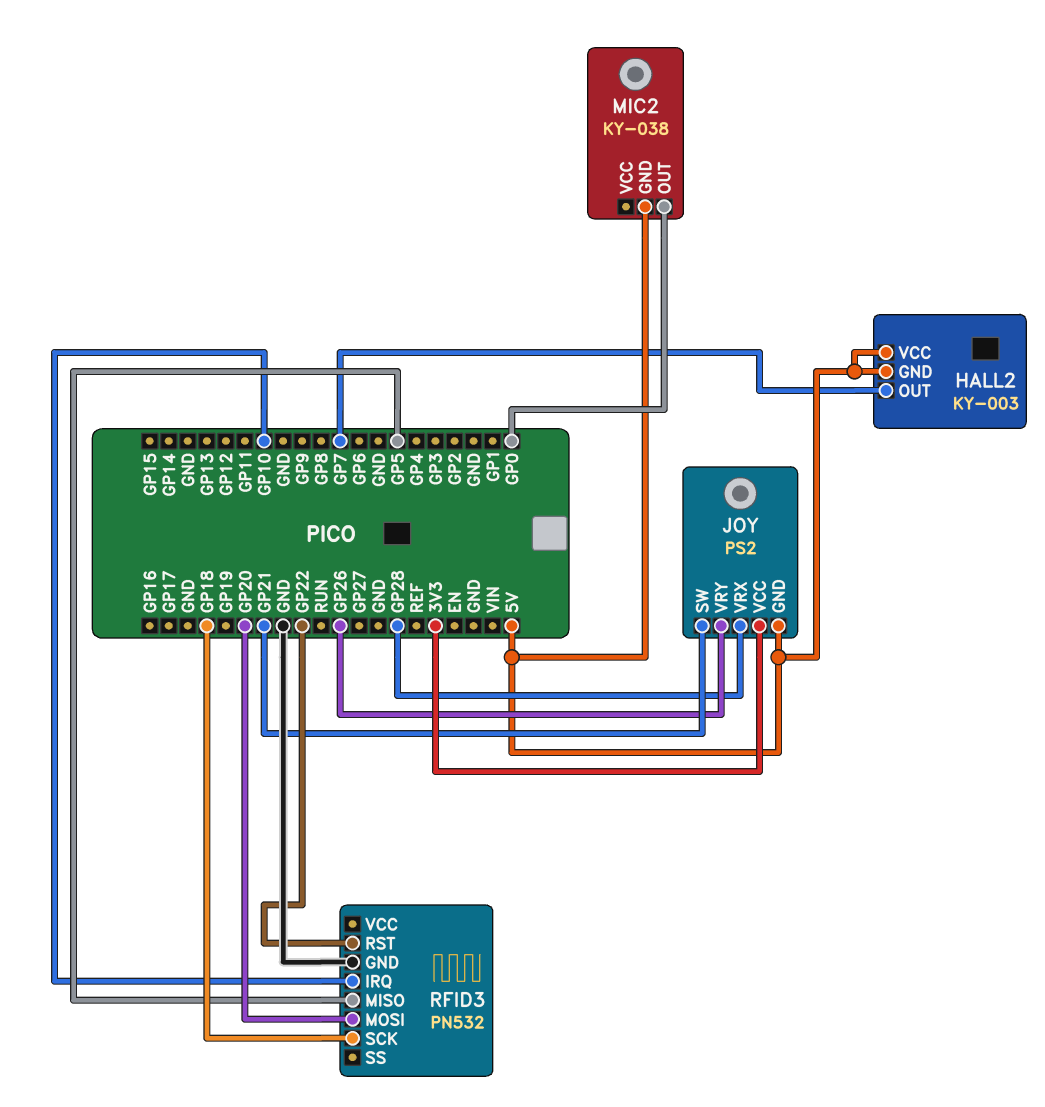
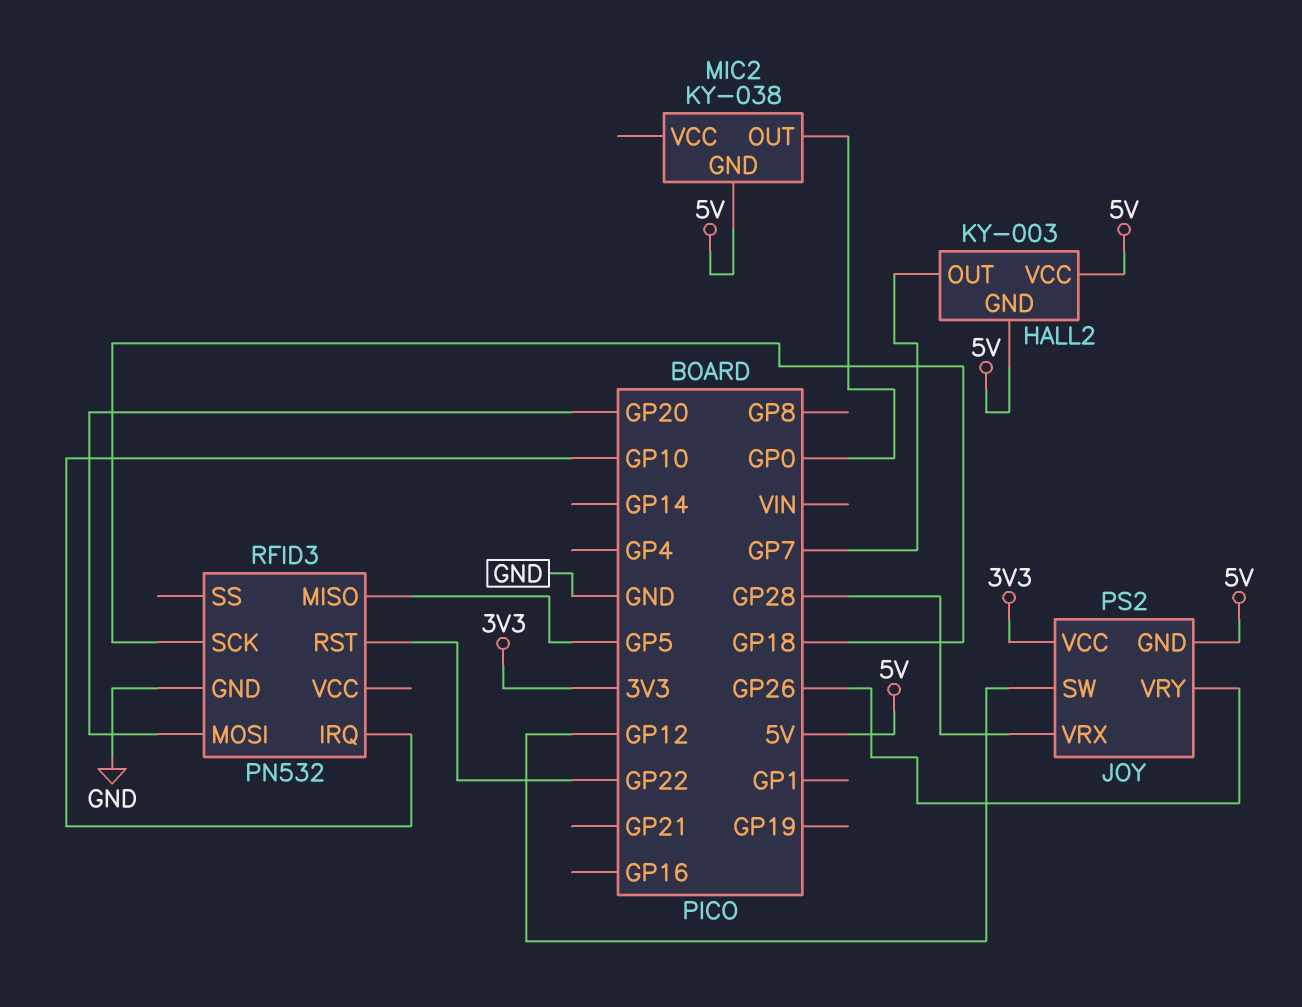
JOY pin SW: GP21 -> GP12

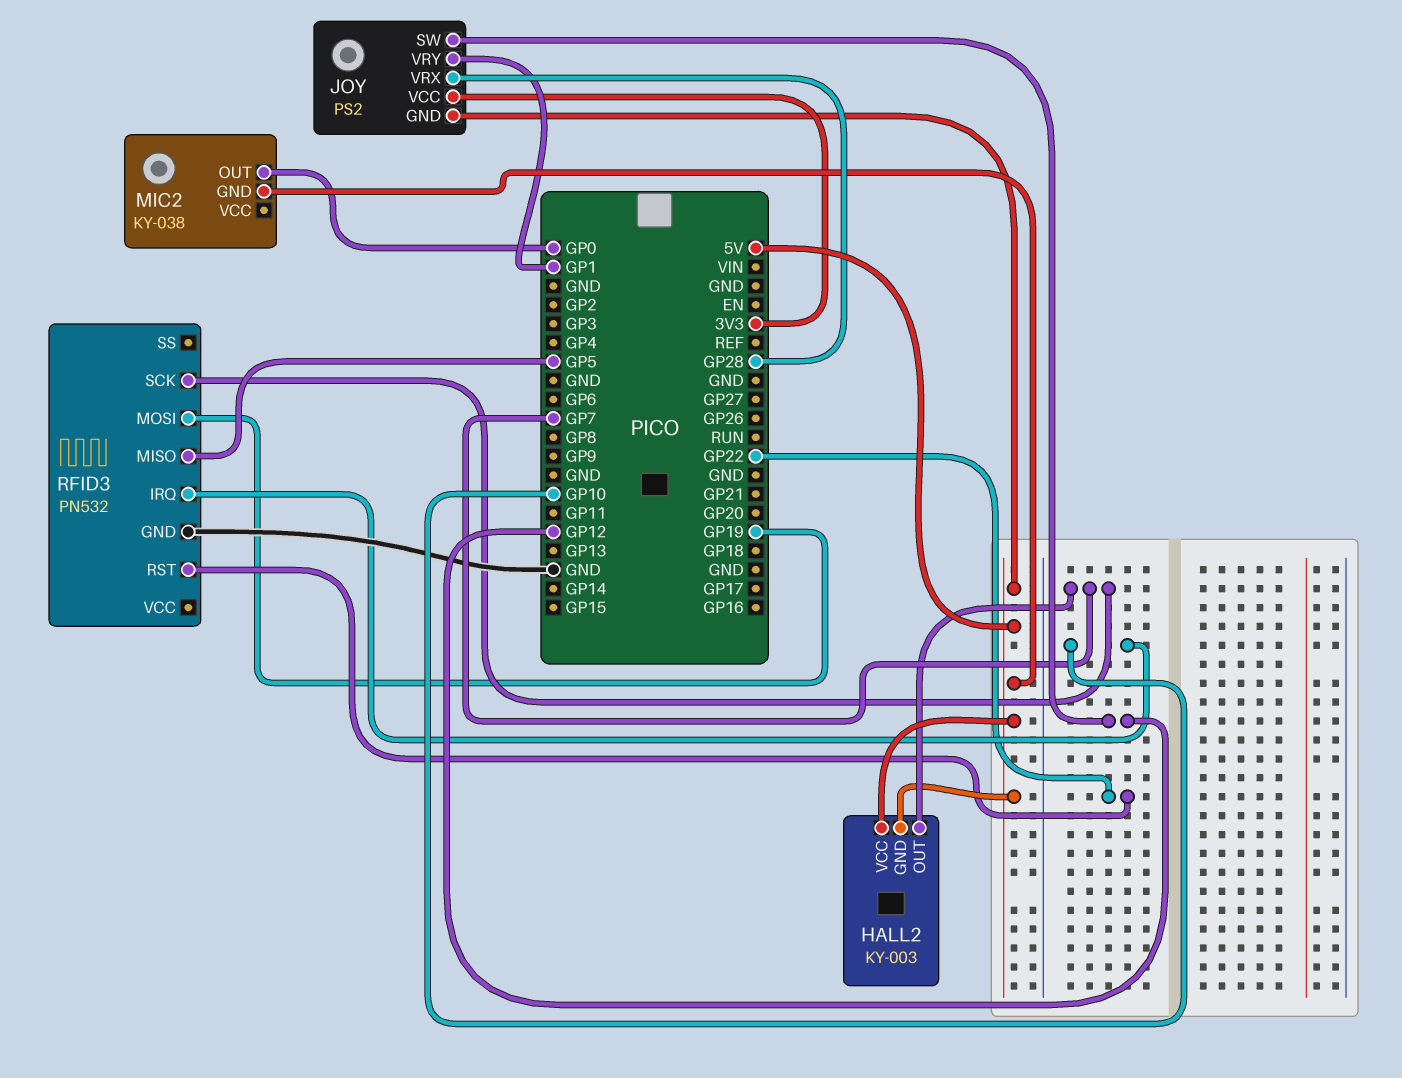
JOY pin VRY: GP26 -> GP1
RFID3 pin MOSI: GP20 -> GP19
RFID3 pin SCK: GP18 -> GP7

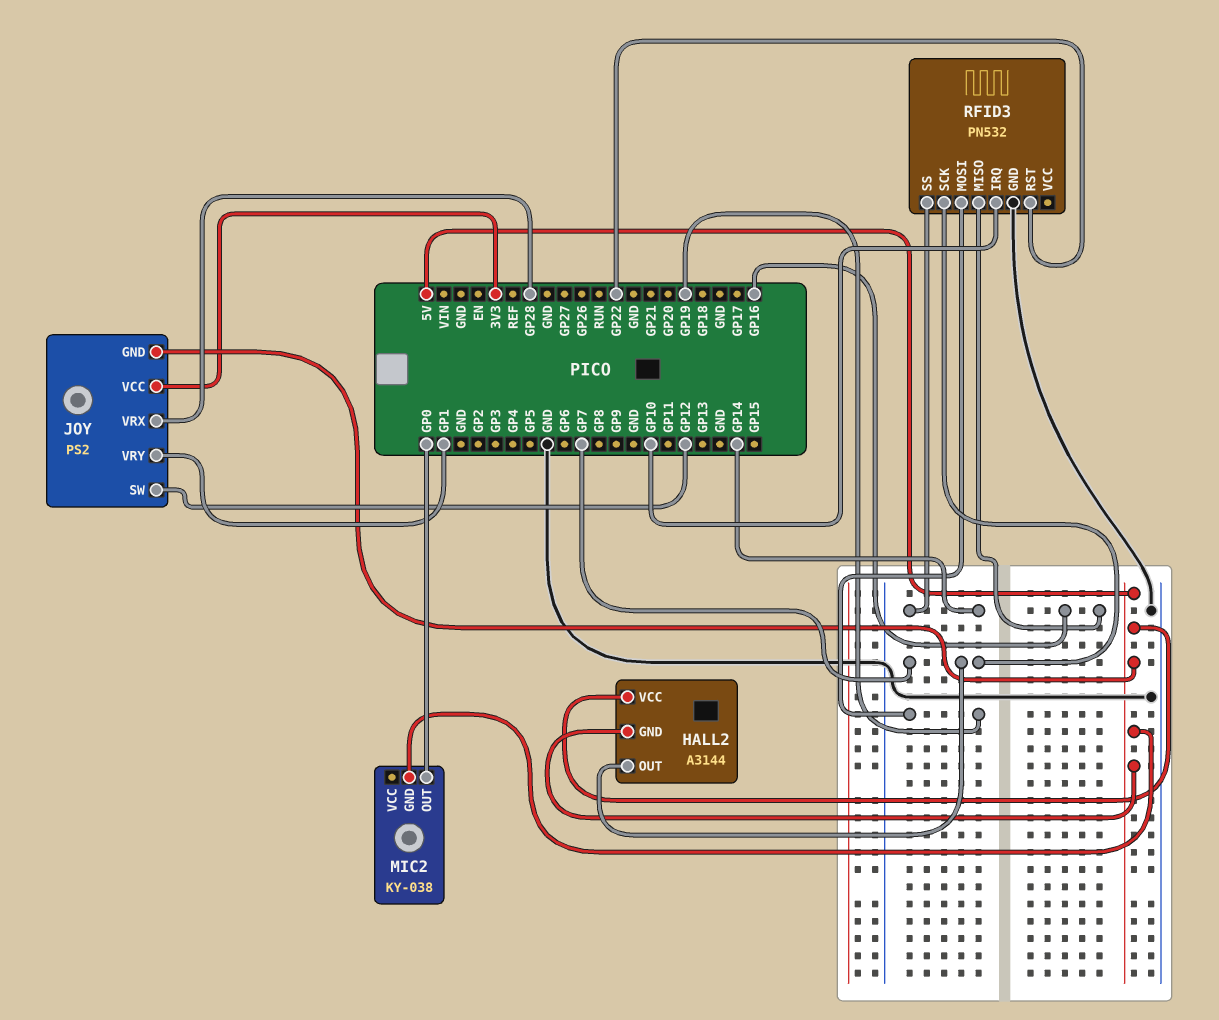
HALL2: KY-003 -> A3144
RFID3 pin MISO: GP5 -> GP16
RFID3 pin SS: none -> GP14

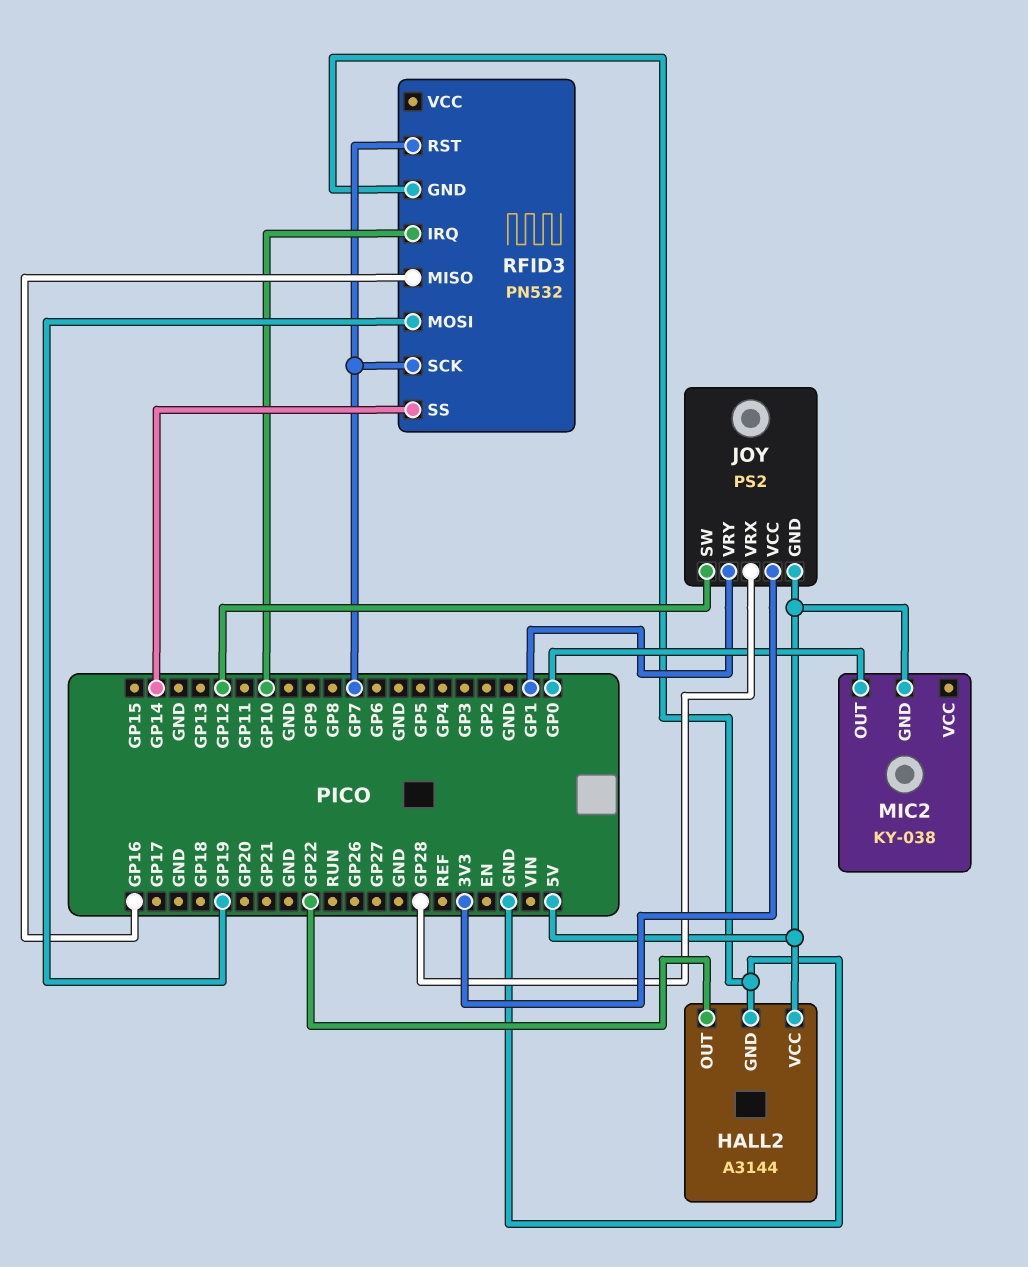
HALL2 pin GND: 5V -> GND
HALL2 pin OUT: GP7 -> GP22
RFID3 pin RST: GP22 -> GP7

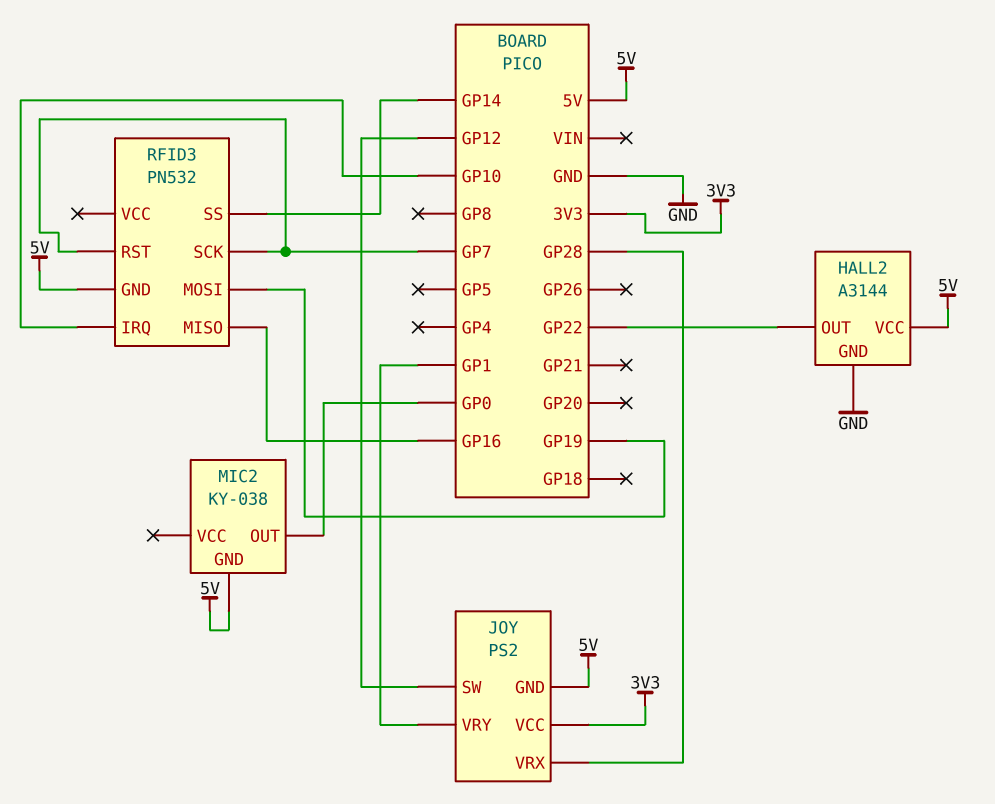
RFID3 pin GND: GND -> 5V

